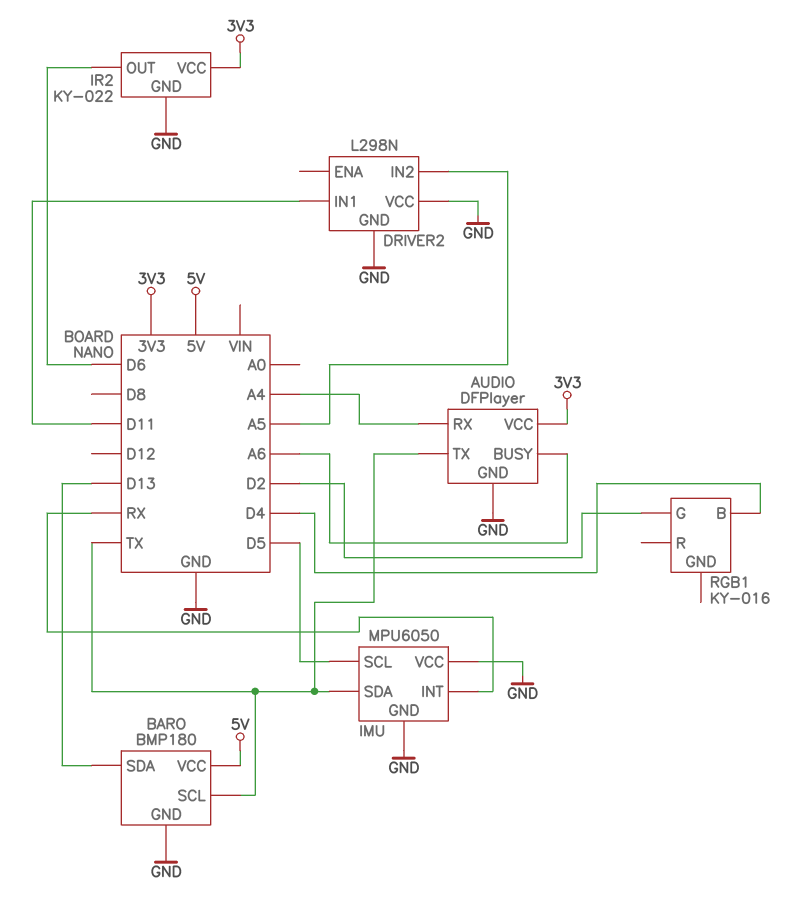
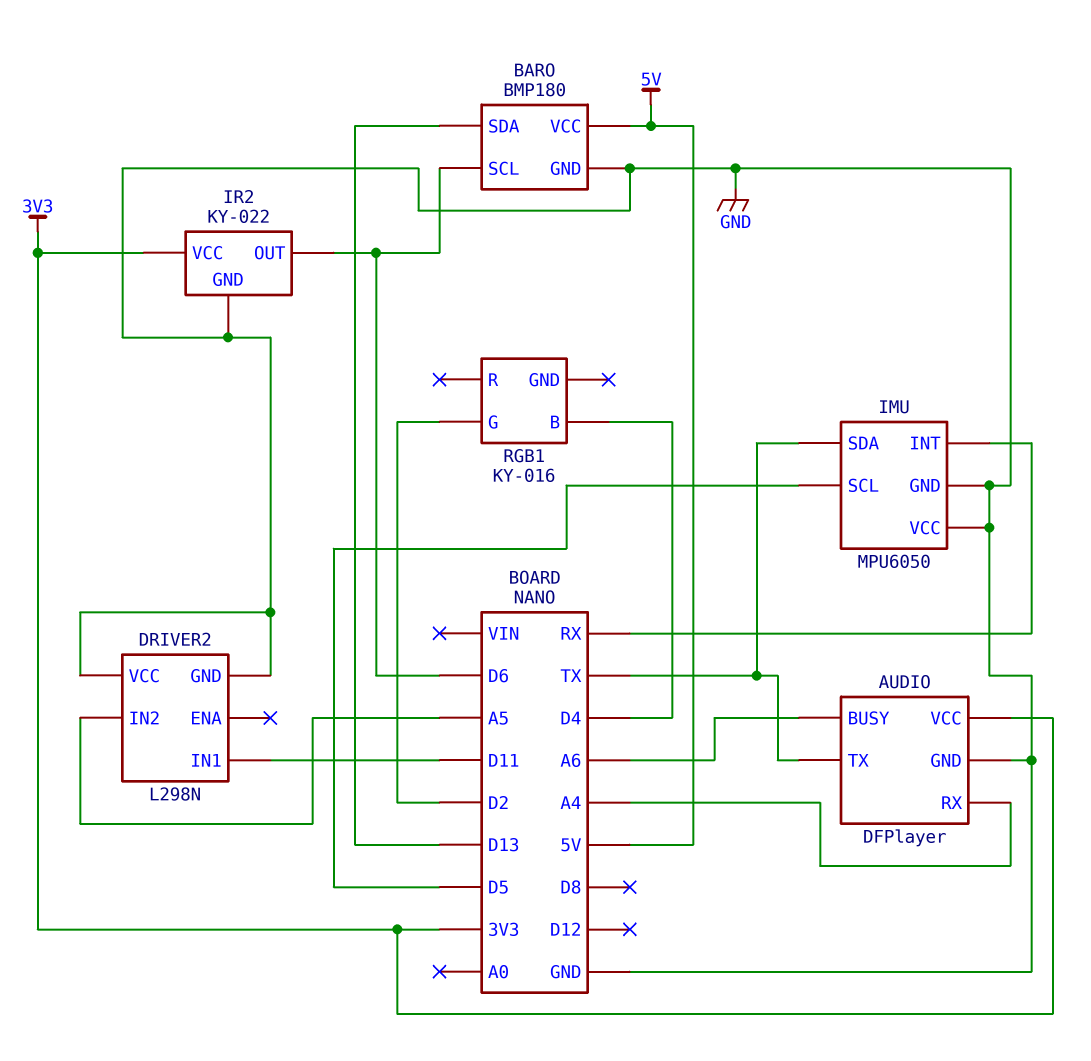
BARO pin SCL: TX -> D6

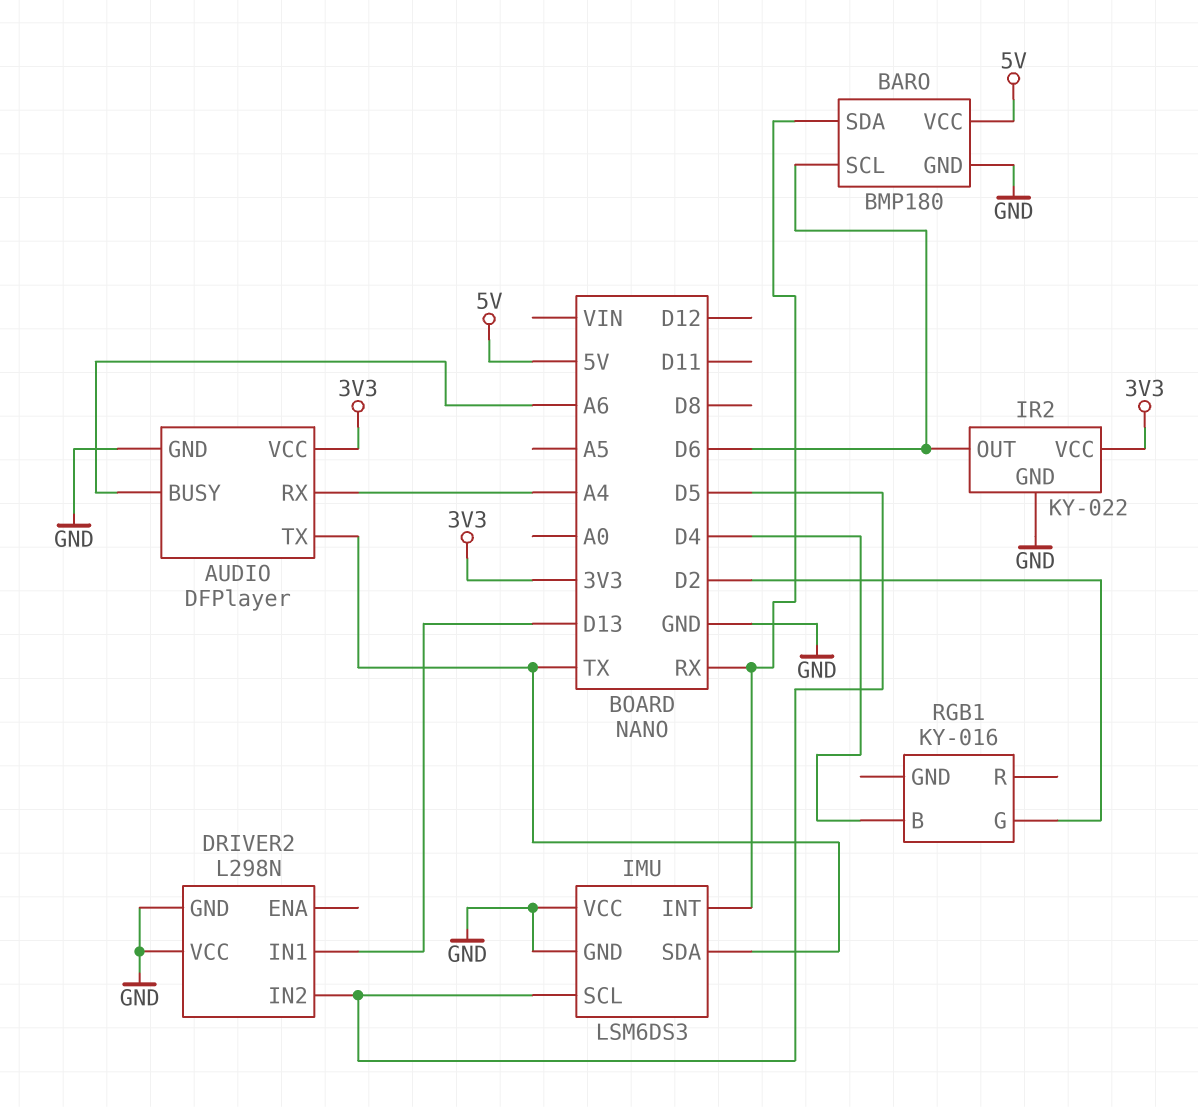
BARO pin SDA: D13 -> RX
DRIVER2 pin IN1: D11 -> D13
DRIVER2 pin IN2: A5 -> D5
IMU: MPU6050 -> LSM6DS3

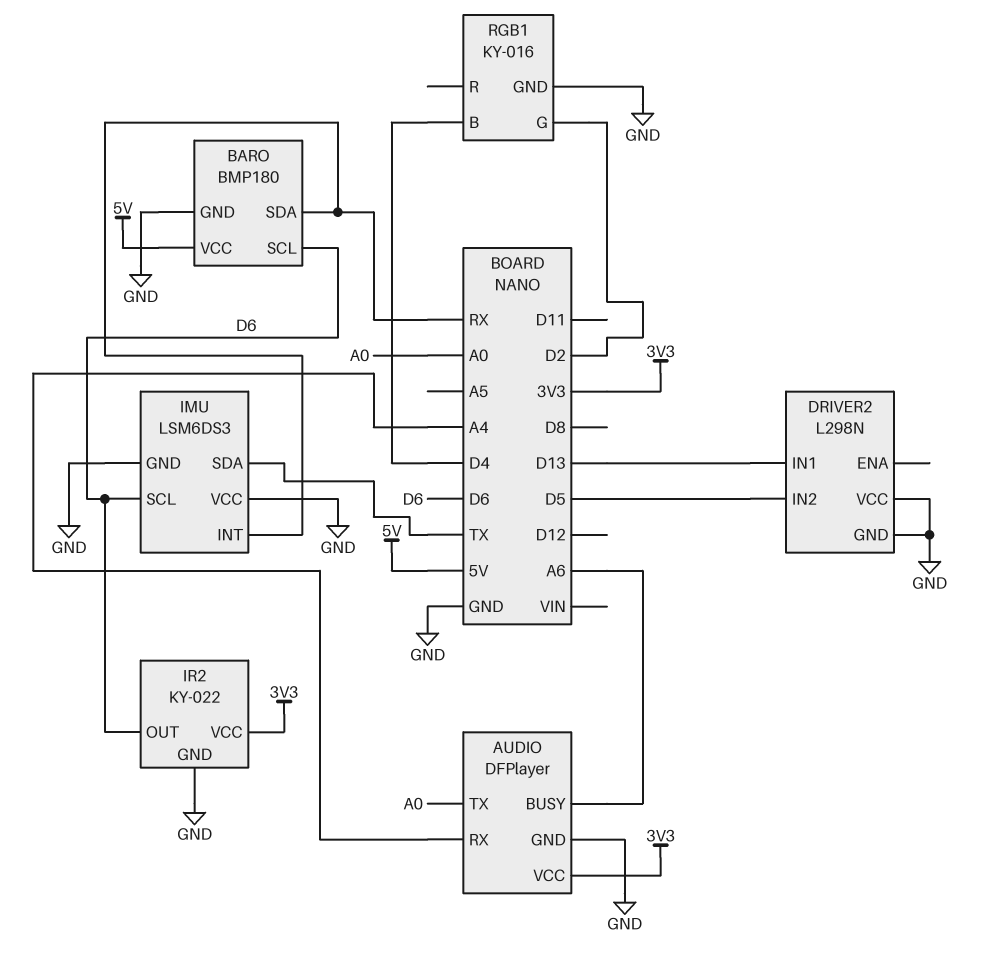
AUDIO pin TX: TX -> A0
IMU pin SCL: D5 -> D6
RGB1 pin GND: none -> GND

